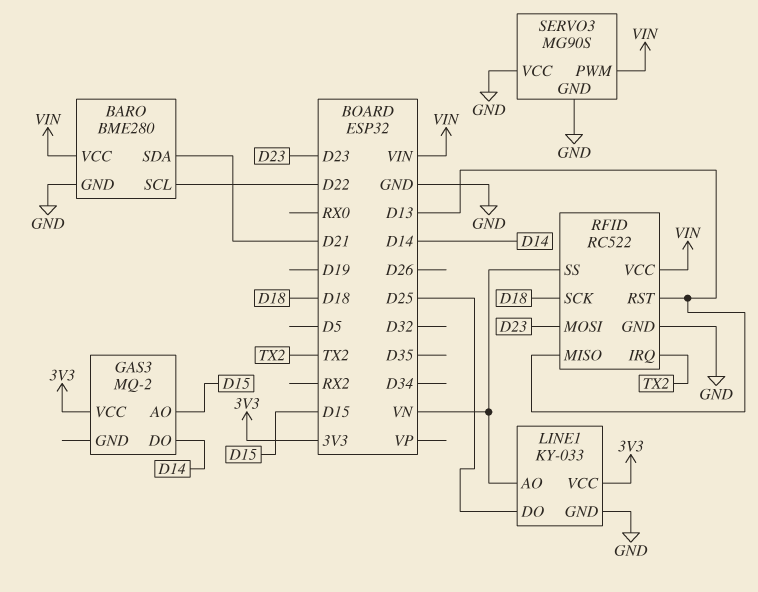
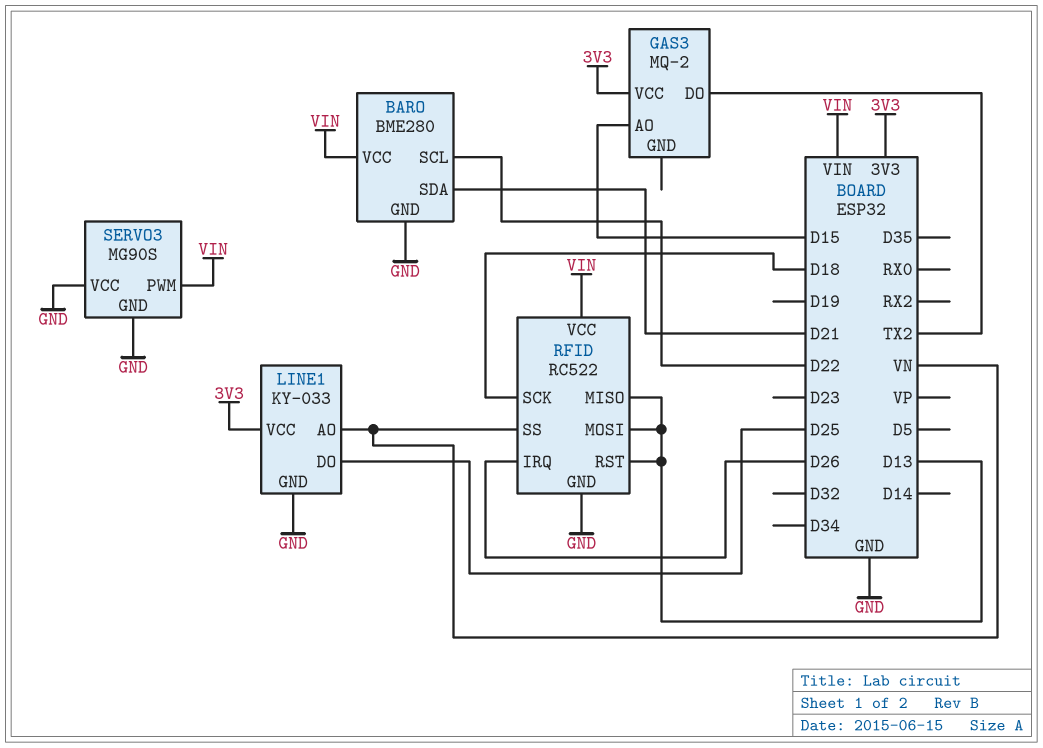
GAS3 pin DO: D14 -> TX2
RFID pin IRQ: TX2 -> D26
RFID pin MOSI: D23 -> D13

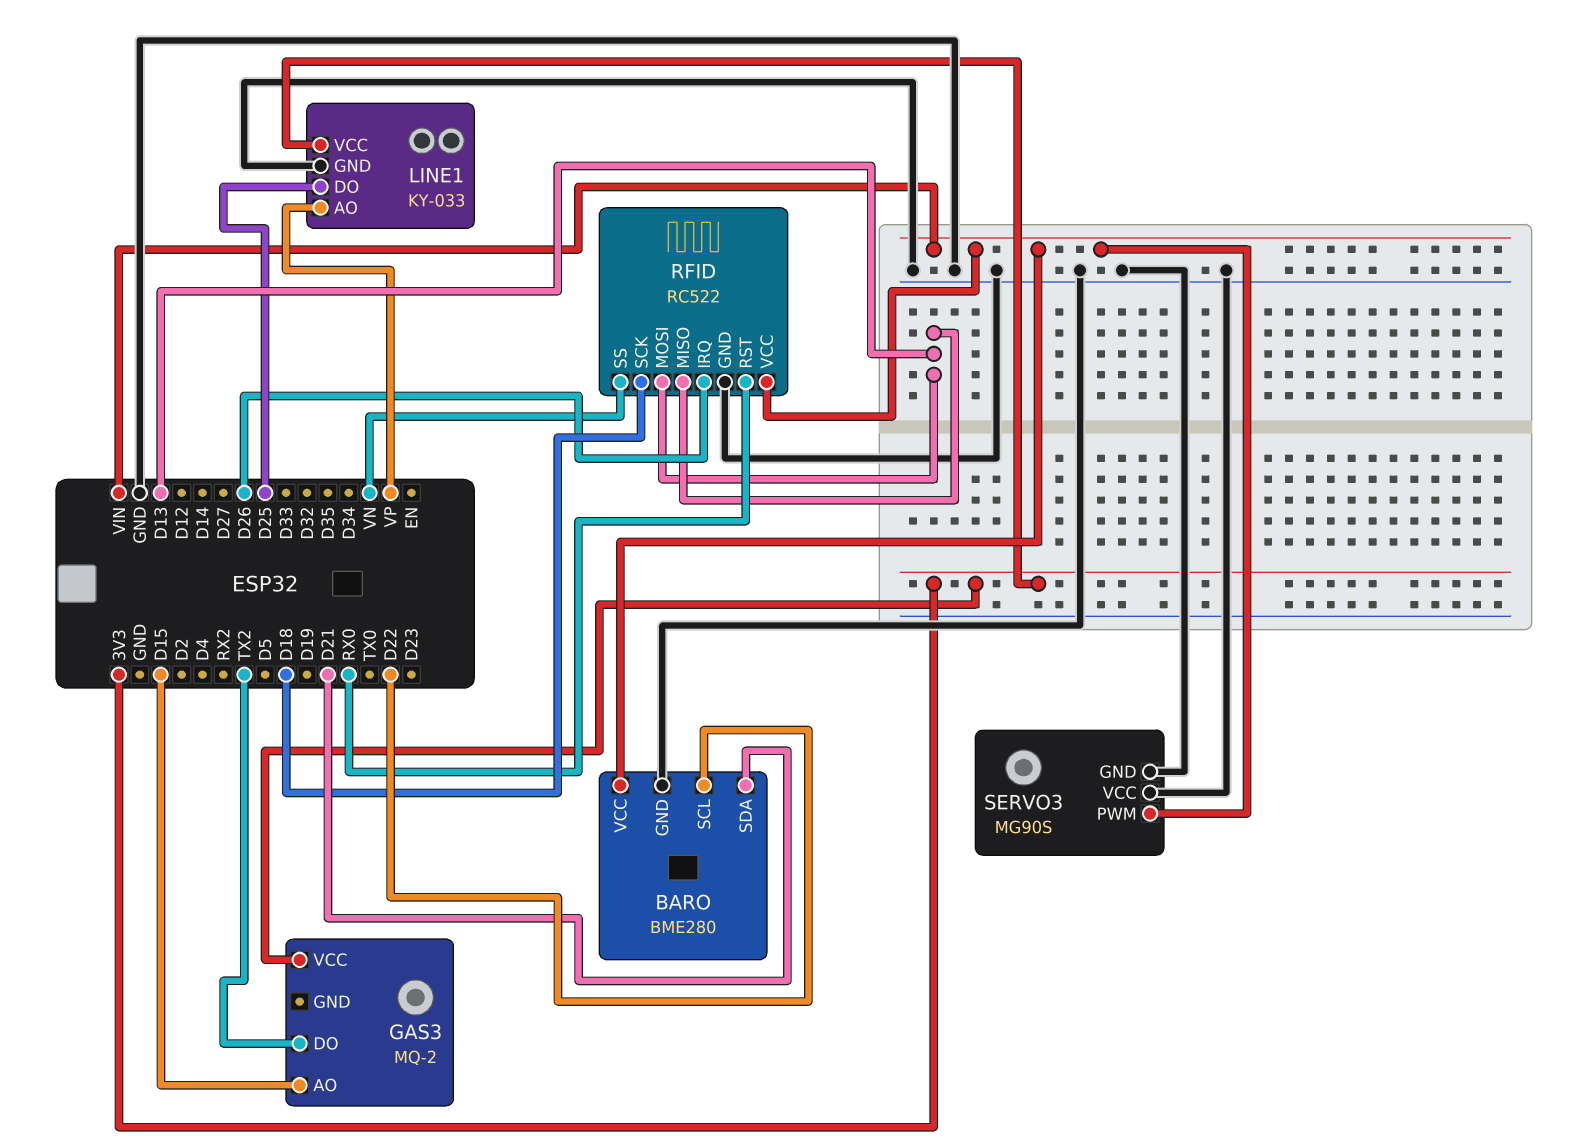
LINE1 pin AO: VN -> VP
RFID pin RST: D13 -> RX0

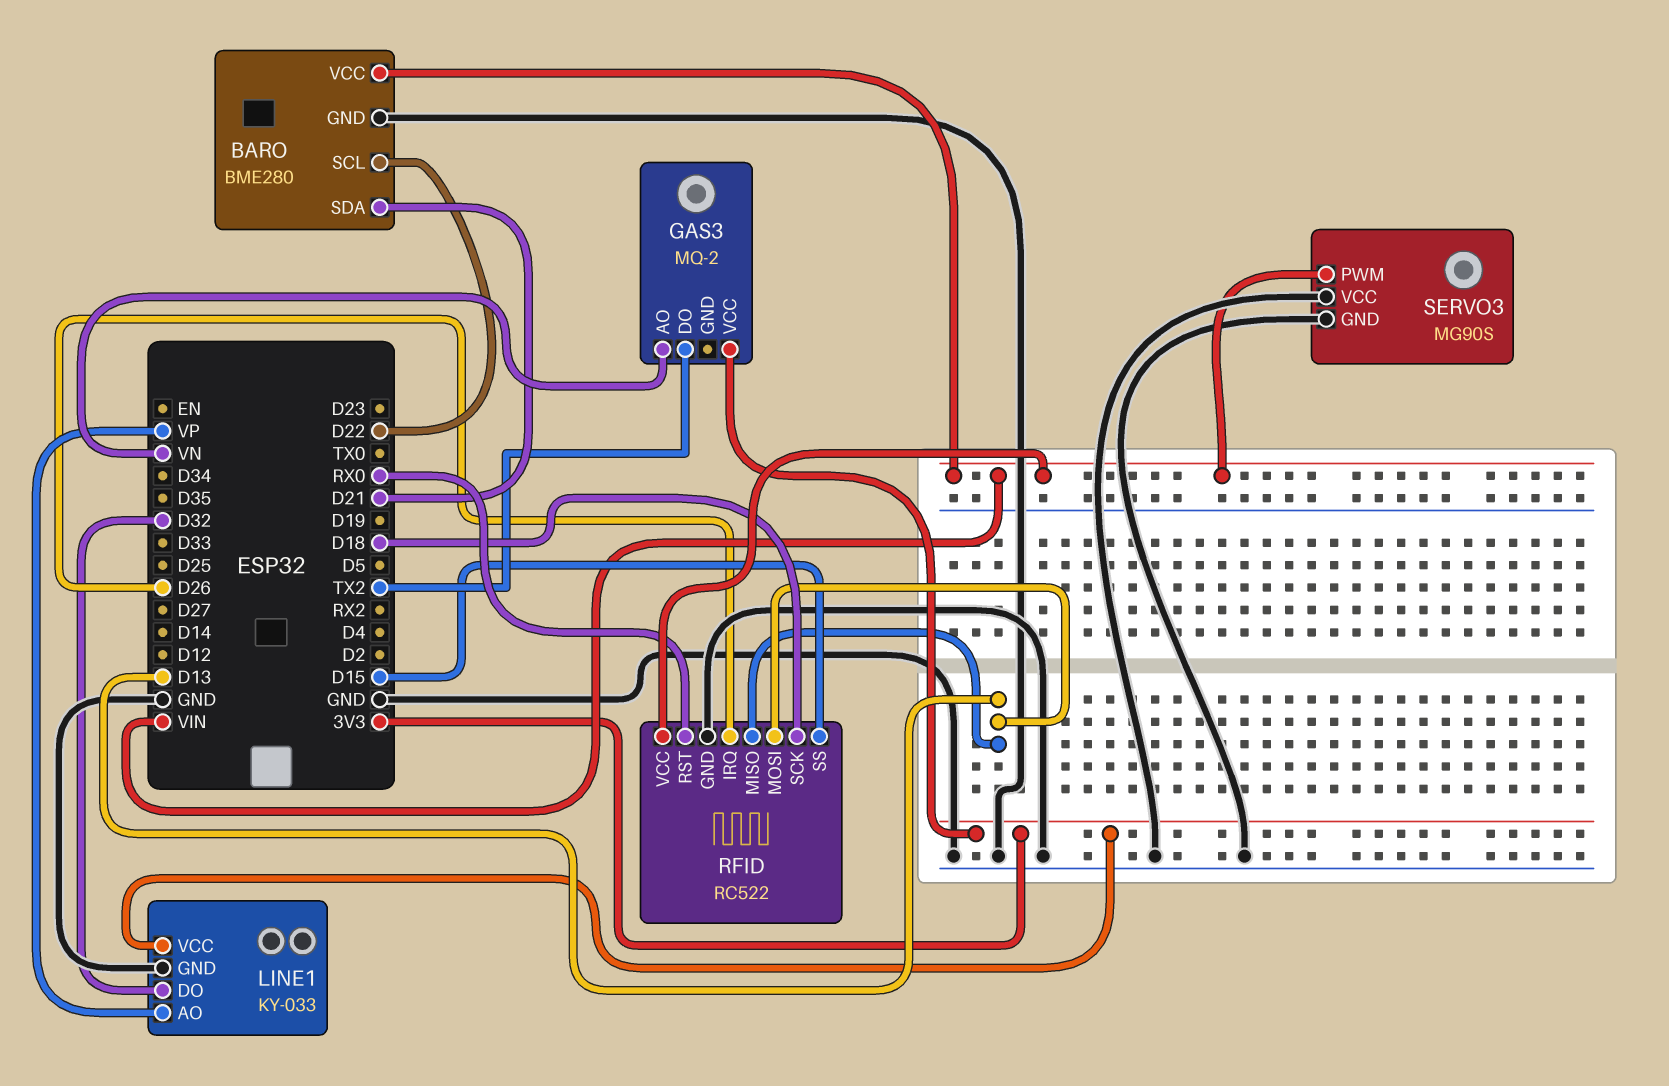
GAS3 pin AO: D15 -> VN
LINE1 pin DO: D25 -> D32
RFID pin SS: VN -> D15

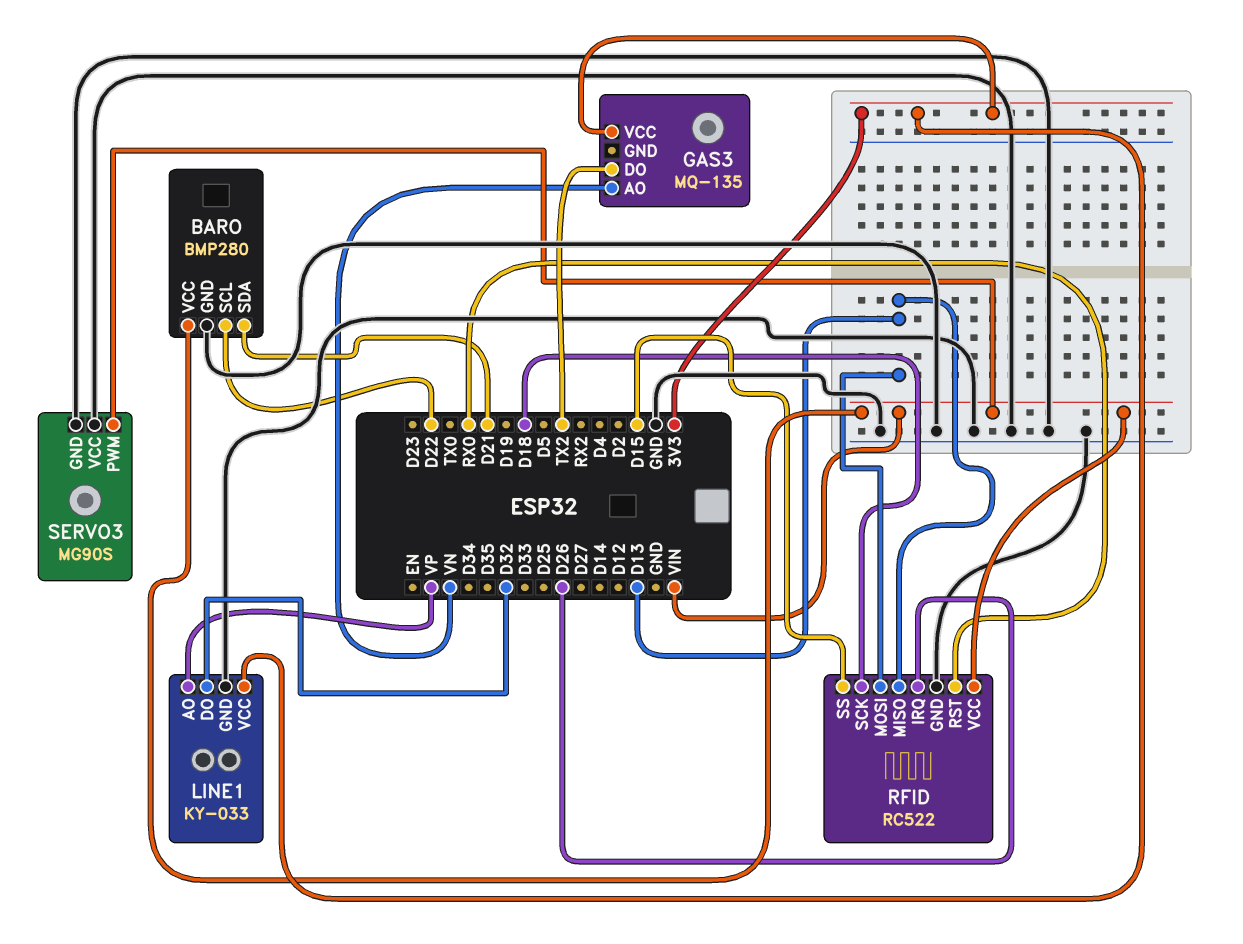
BARO: BME280 -> BMP280
GAS3: MQ-2 -> MQ-135

